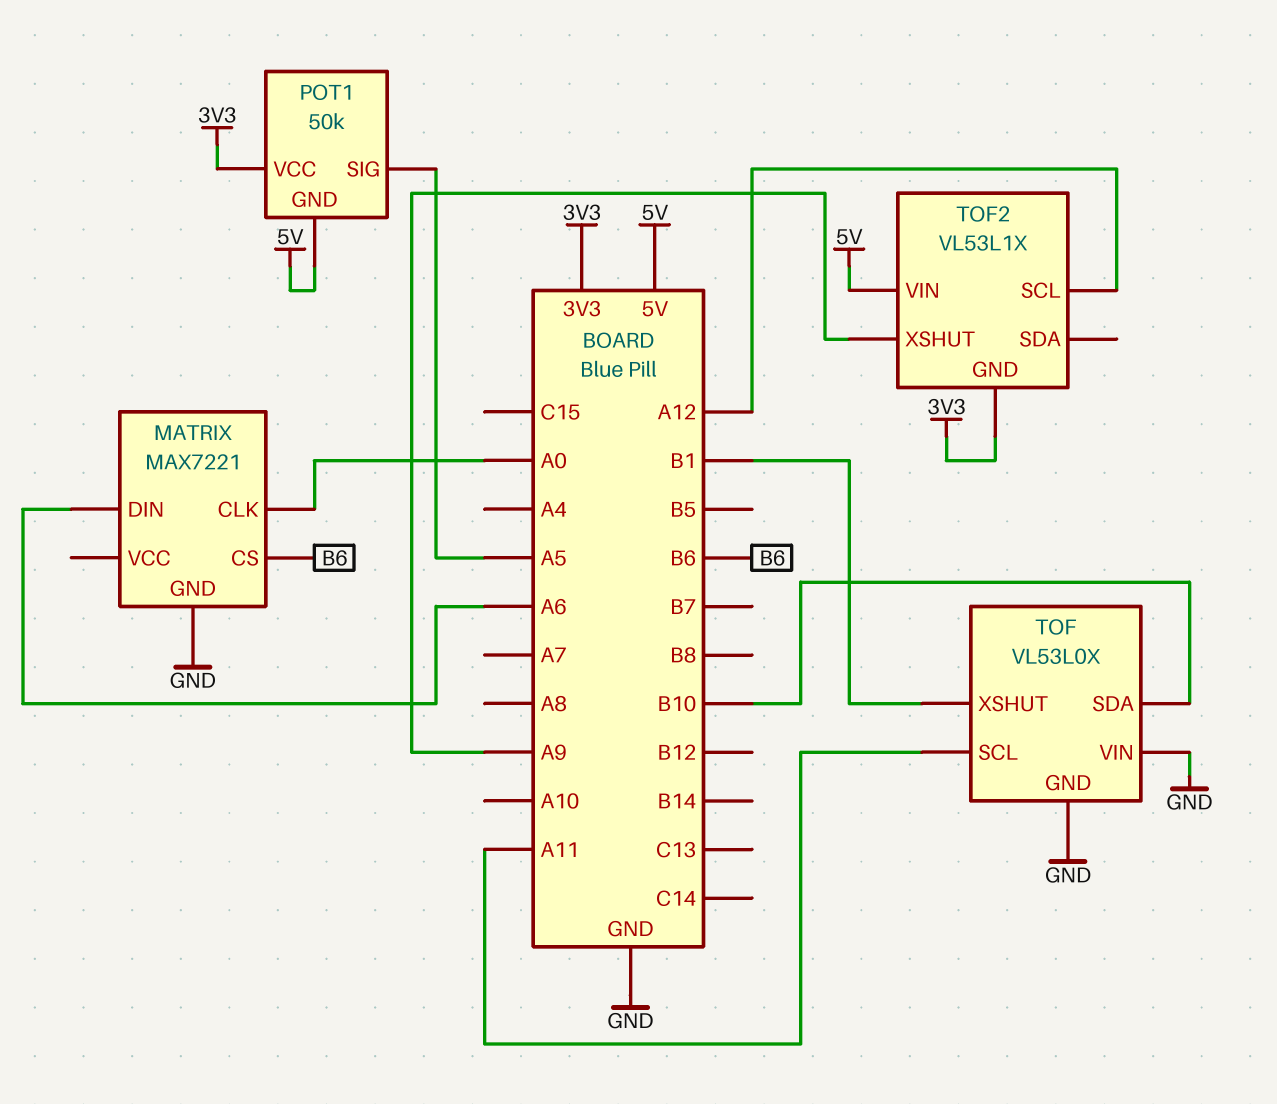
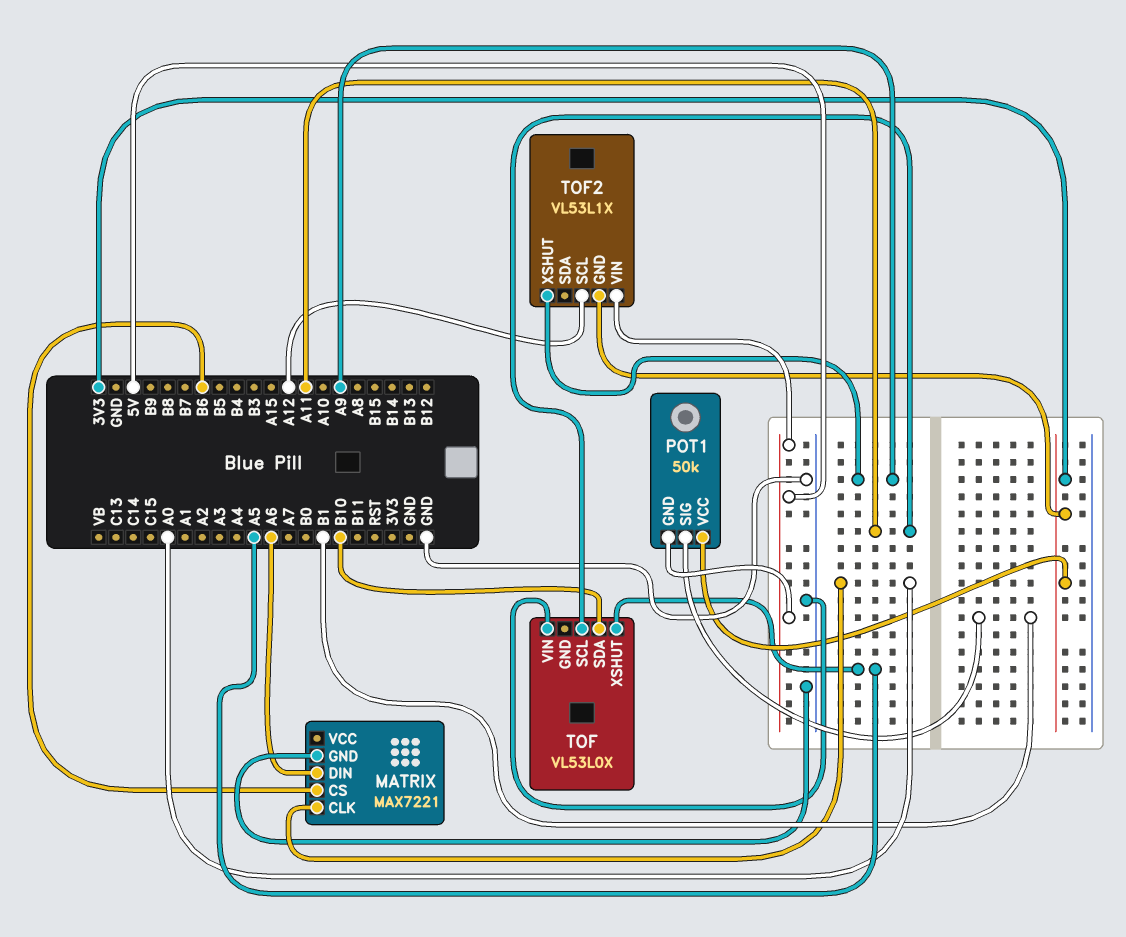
POT1 pin SIG: A5 -> B1
TOF pin GND: GND -> none
TOF pin XSHUT: B1 -> A5

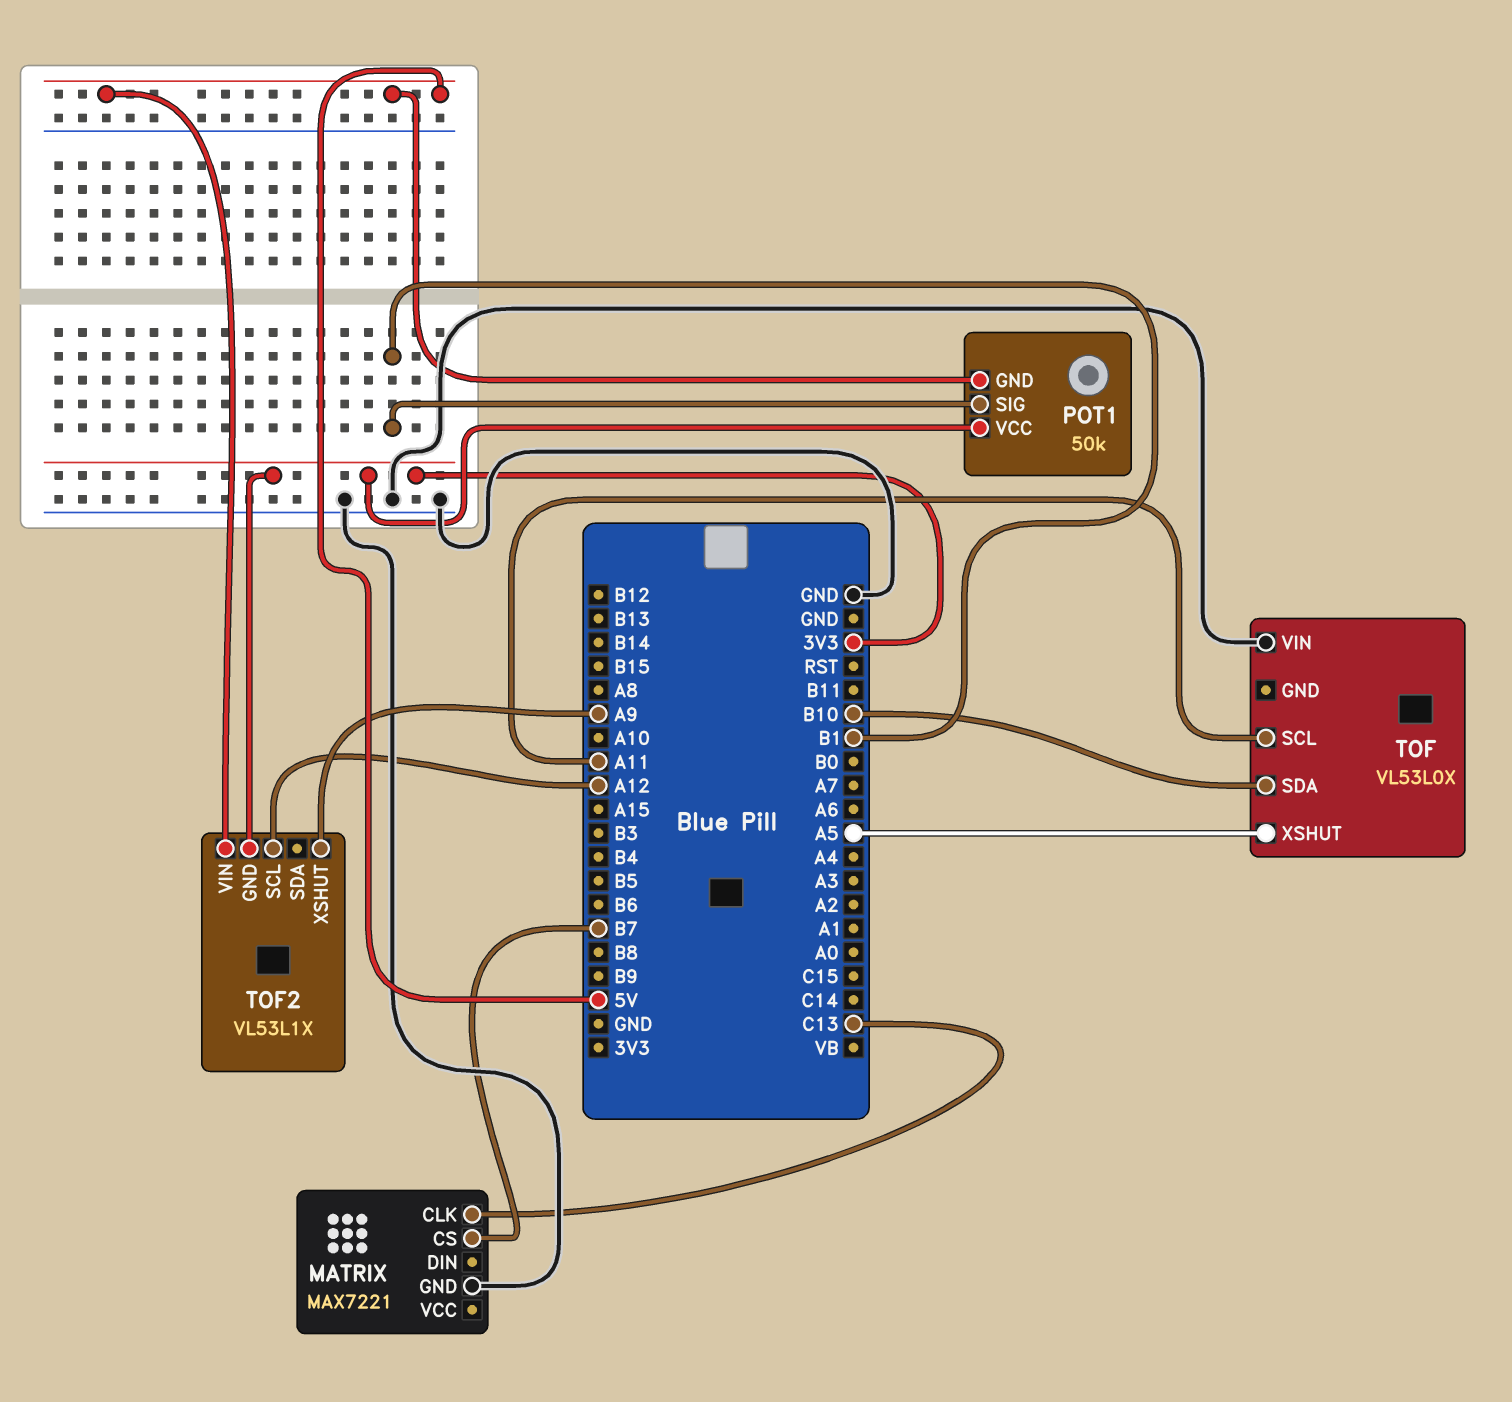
MATRIX pin CLK: A0 -> C13
MATRIX pin CS: B6 -> B7
MATRIX pin DIN: A6 -> none

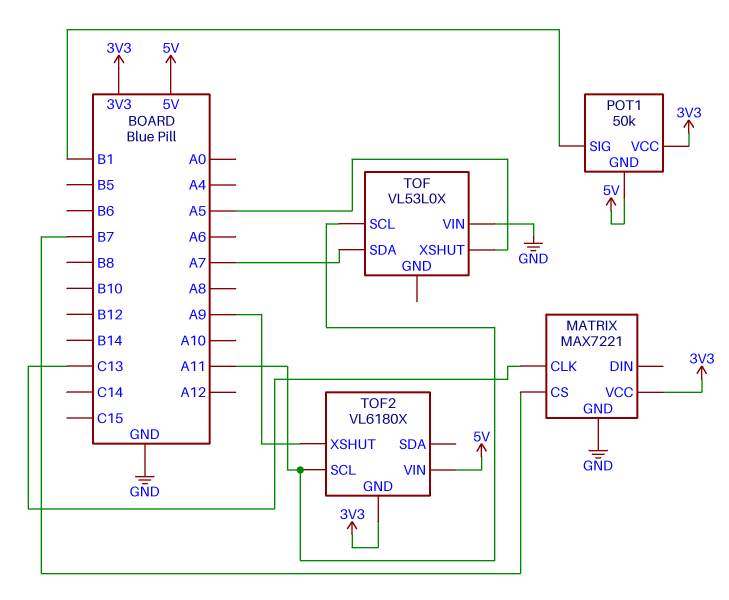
MATRIX pin VCC: none -> 3V3
TOF pin SDA: B10 -> A7
TOF2: VL53L1X -> VL6180X
TOF2 pin SCL: A12 -> A11

